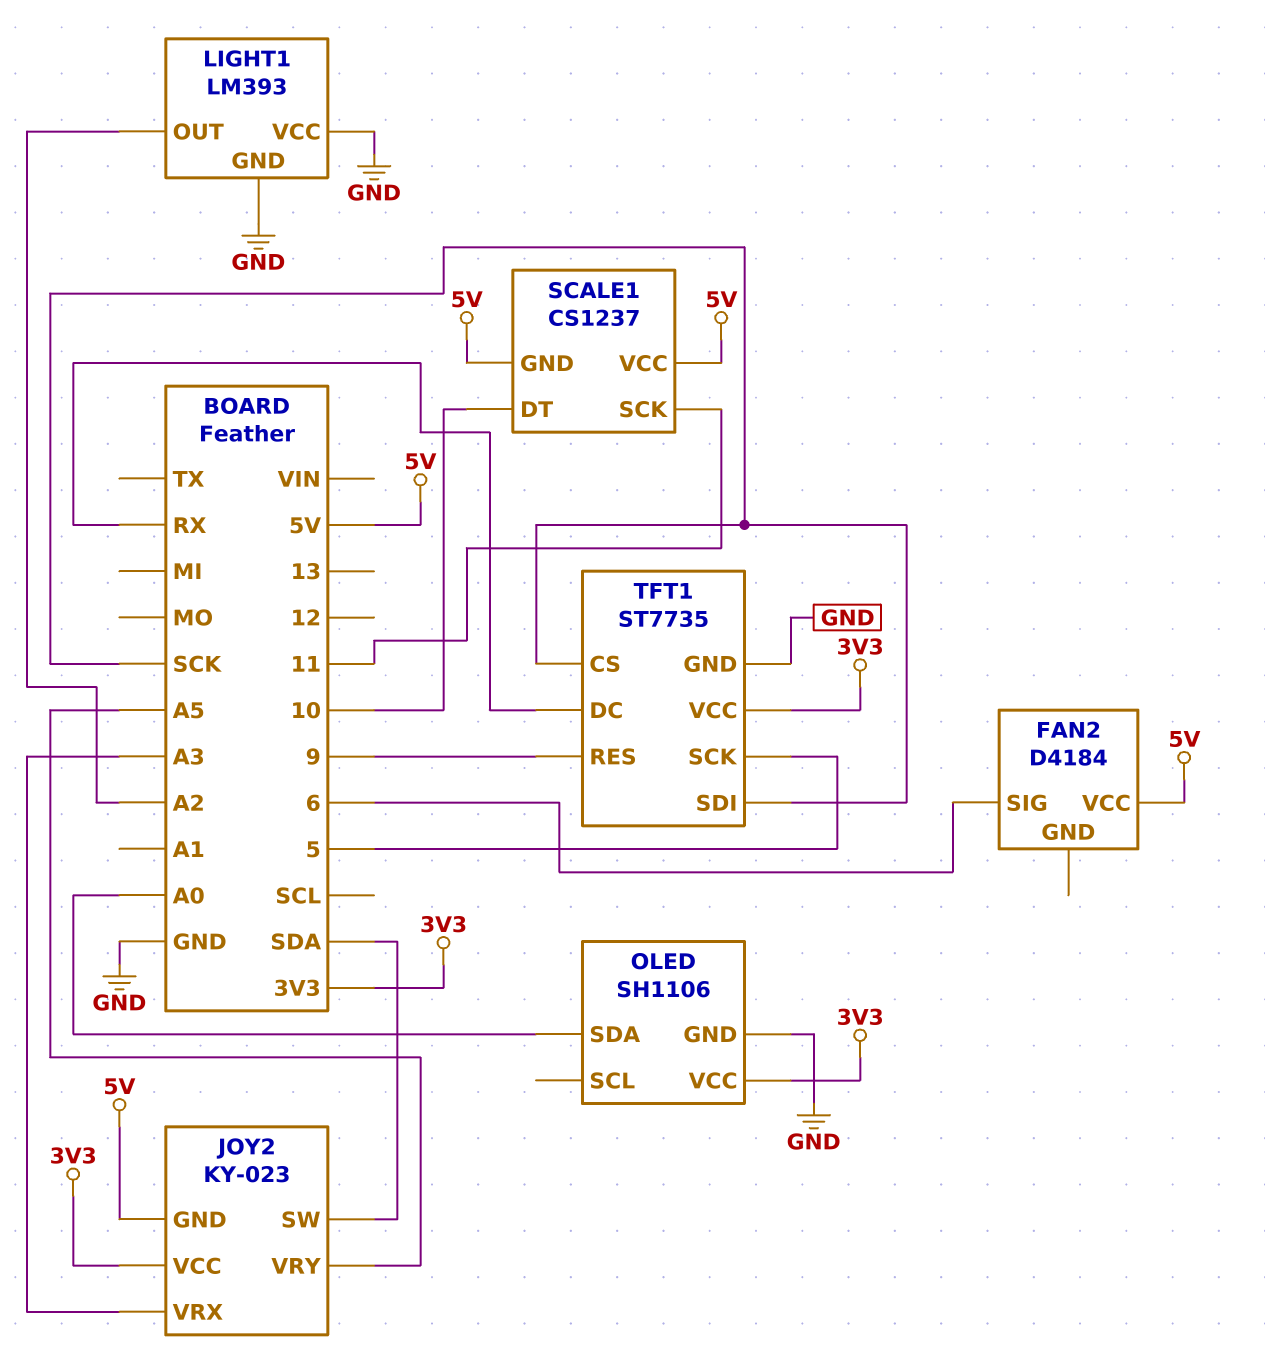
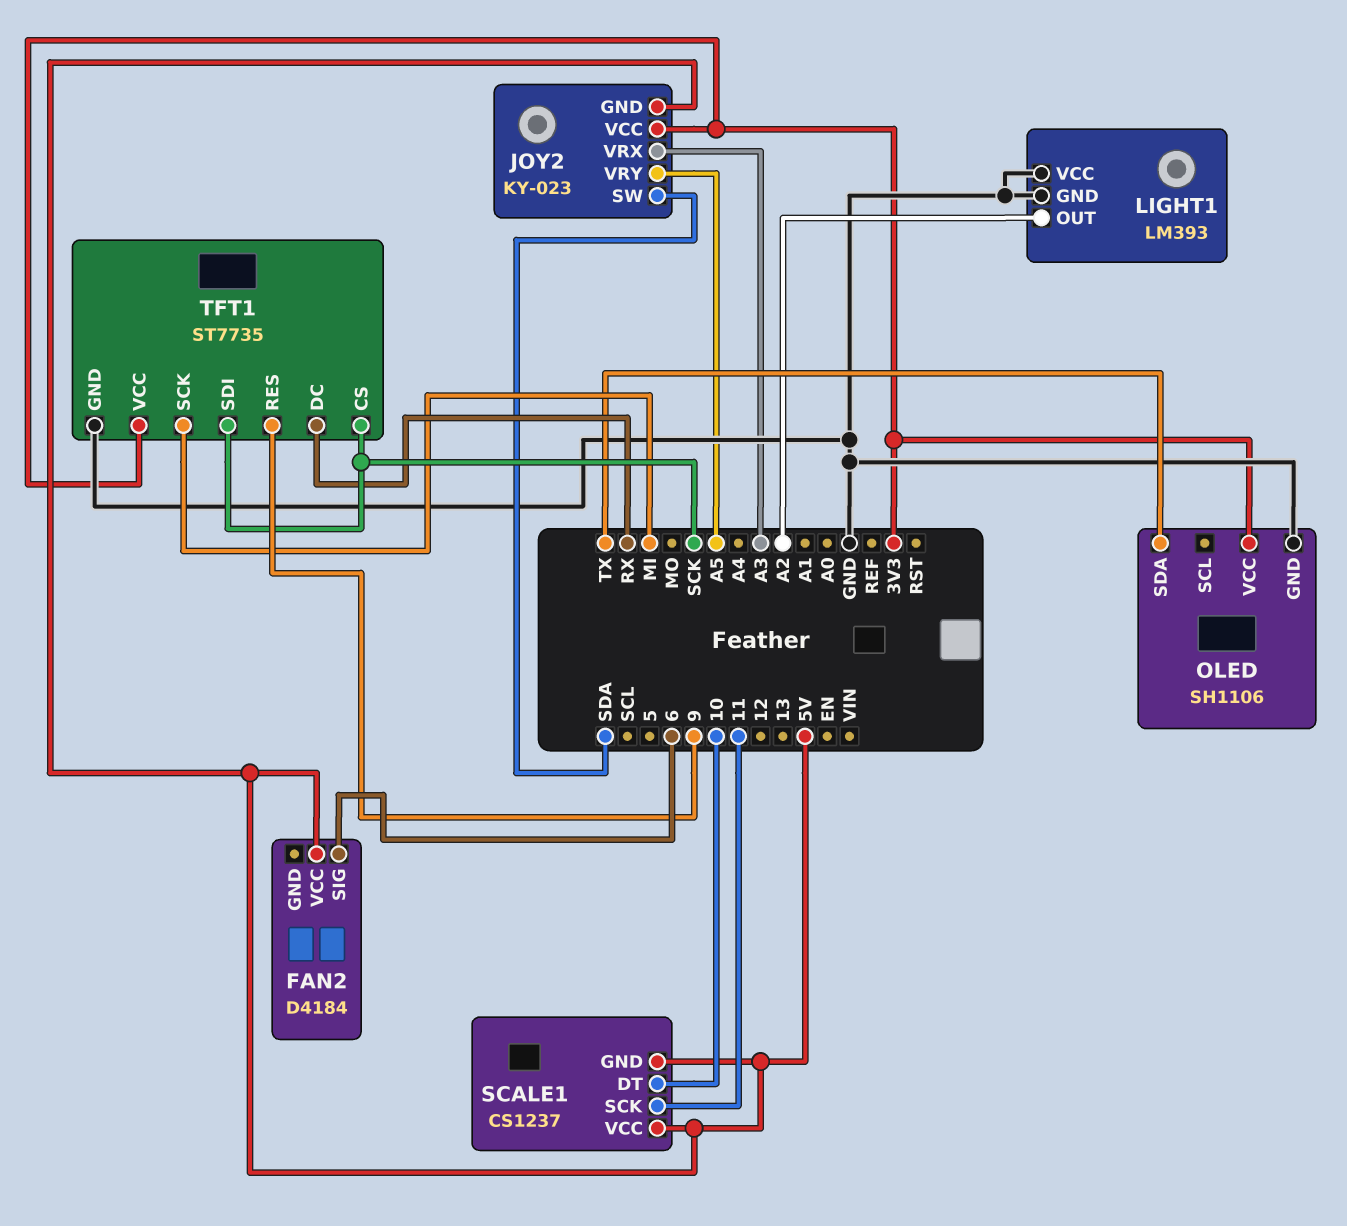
OLED pin SDA: A0 -> TX
TFT1 pin SCK: 5 -> MI

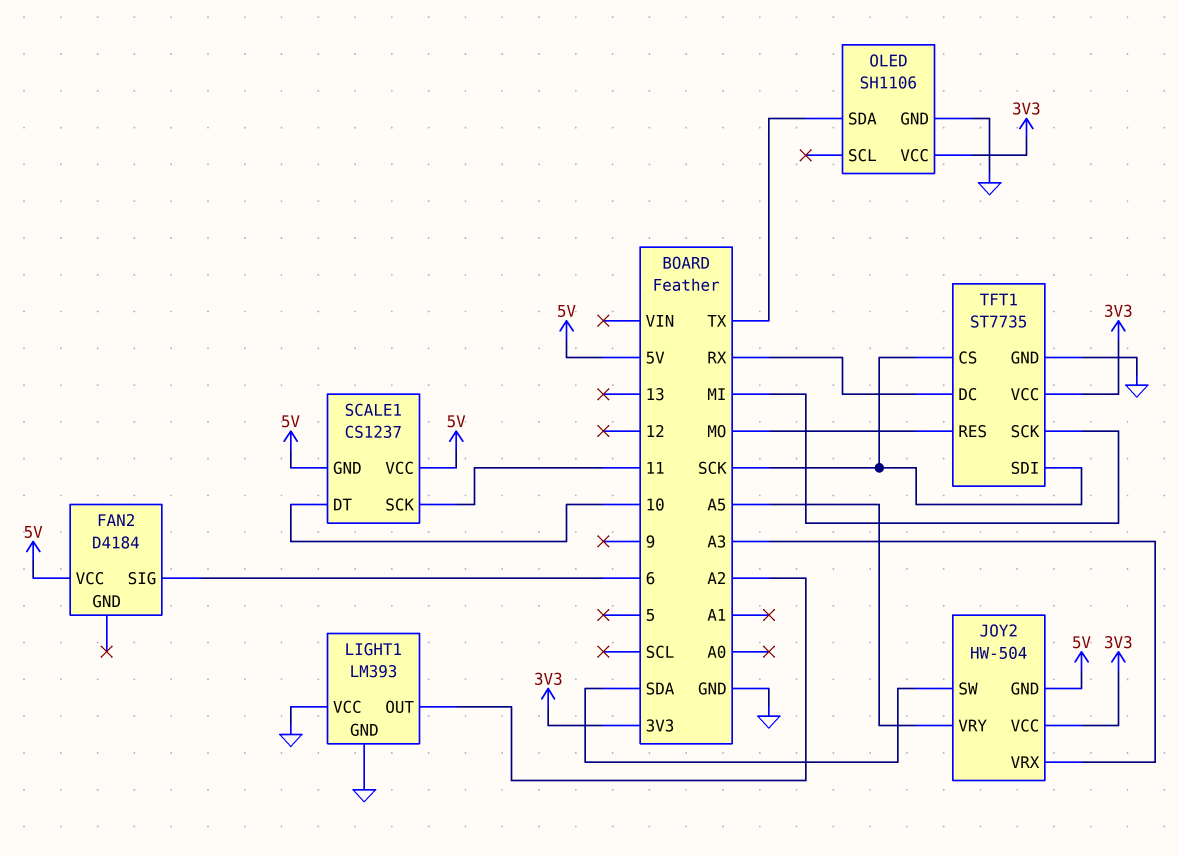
JOY2: KY-023 -> HW-504
TFT1 pin RES: 9 -> MO

